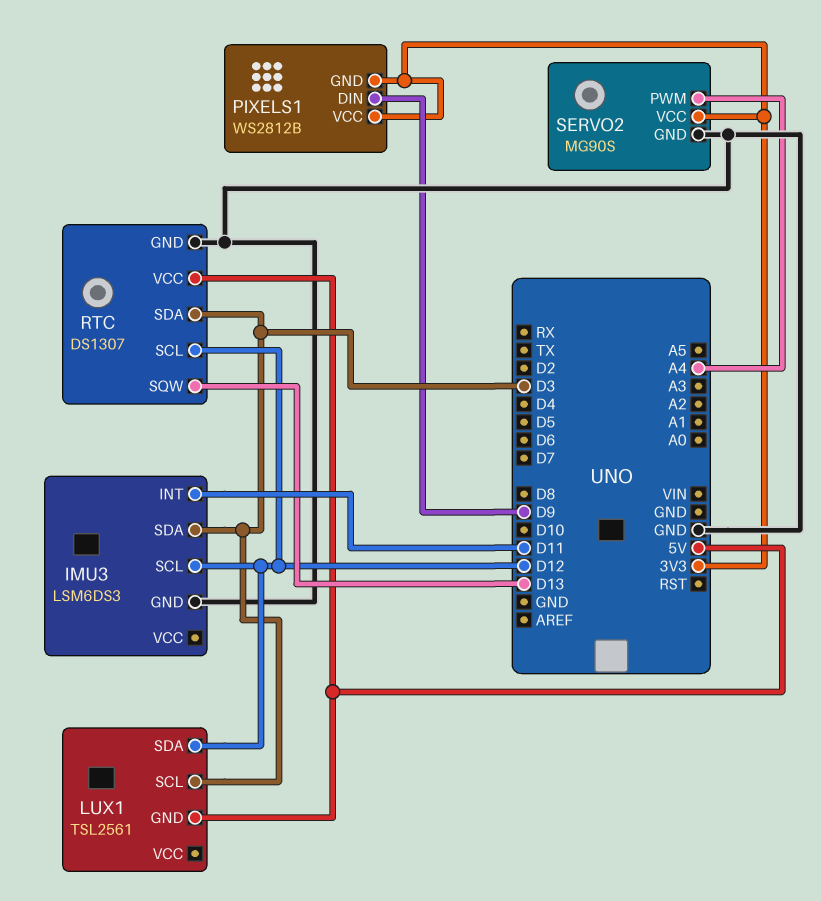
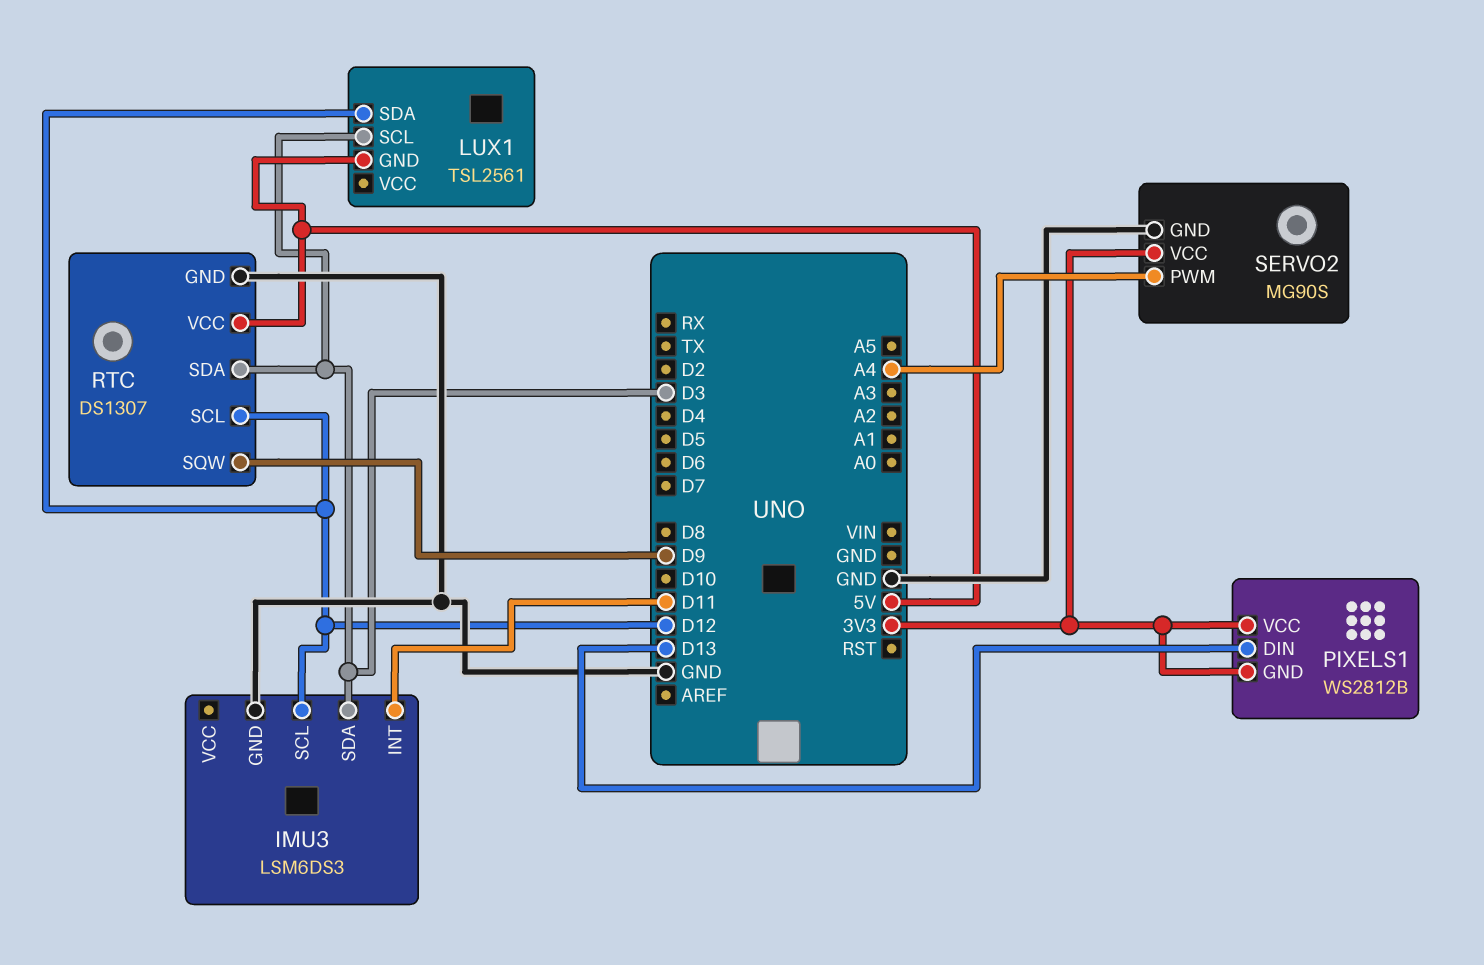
PIXELS1 pin DIN: D9 -> D13
RTC pin SQW: D13 -> D9

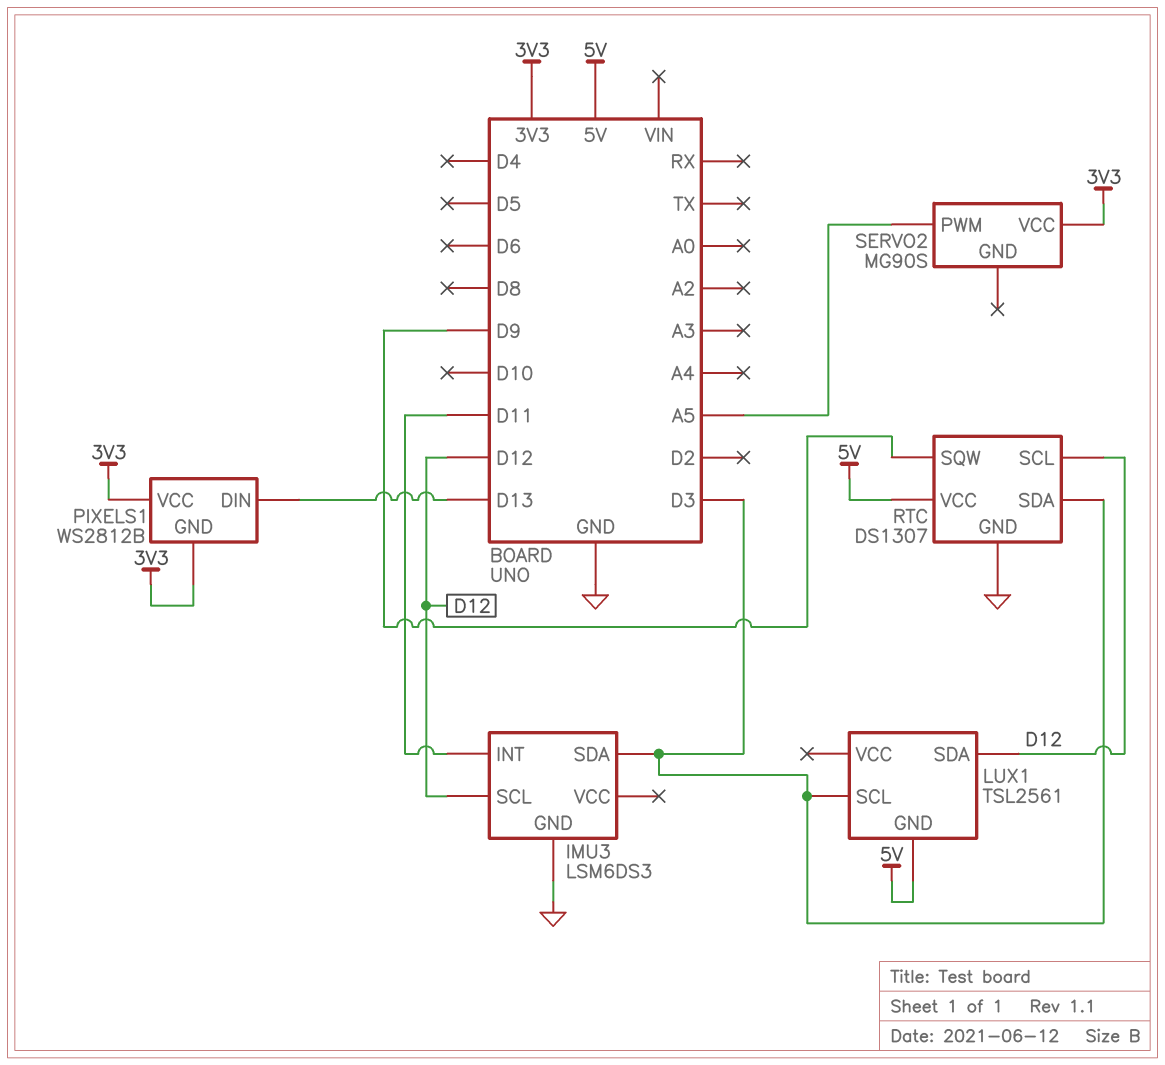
SERVO2 pin GND: GND -> none
SERVO2 pin PWM: A4 -> A5

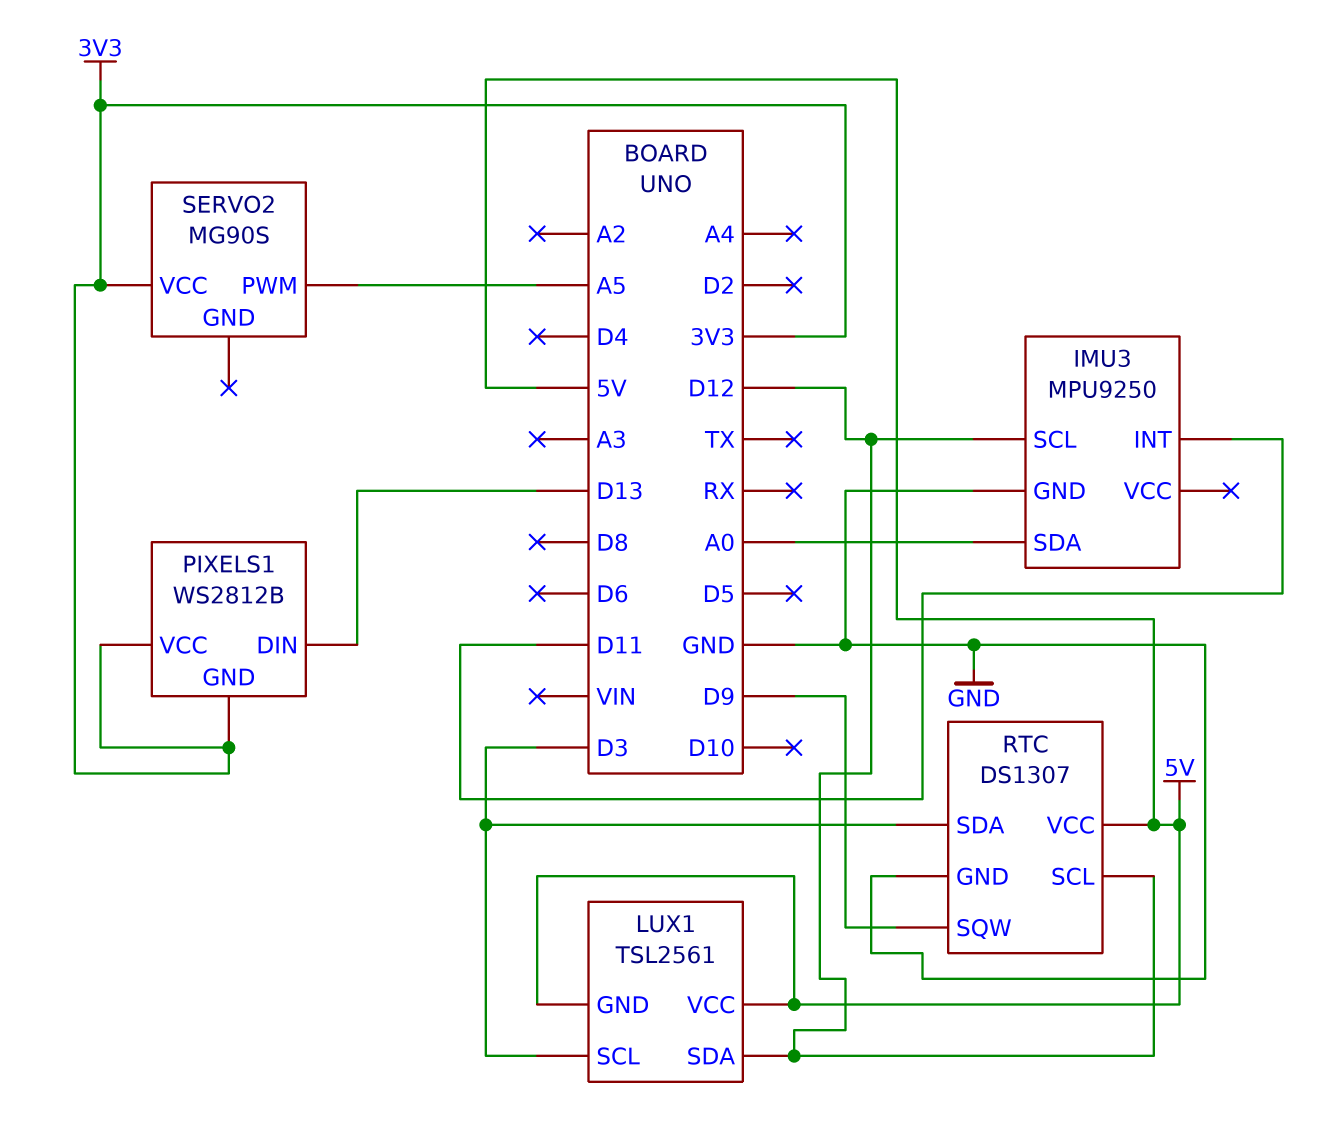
IMU3: LSM6DS3 -> MPU9250
IMU3 pin SDA: D3 -> A0
LUX1 pin VCC: none -> 5V

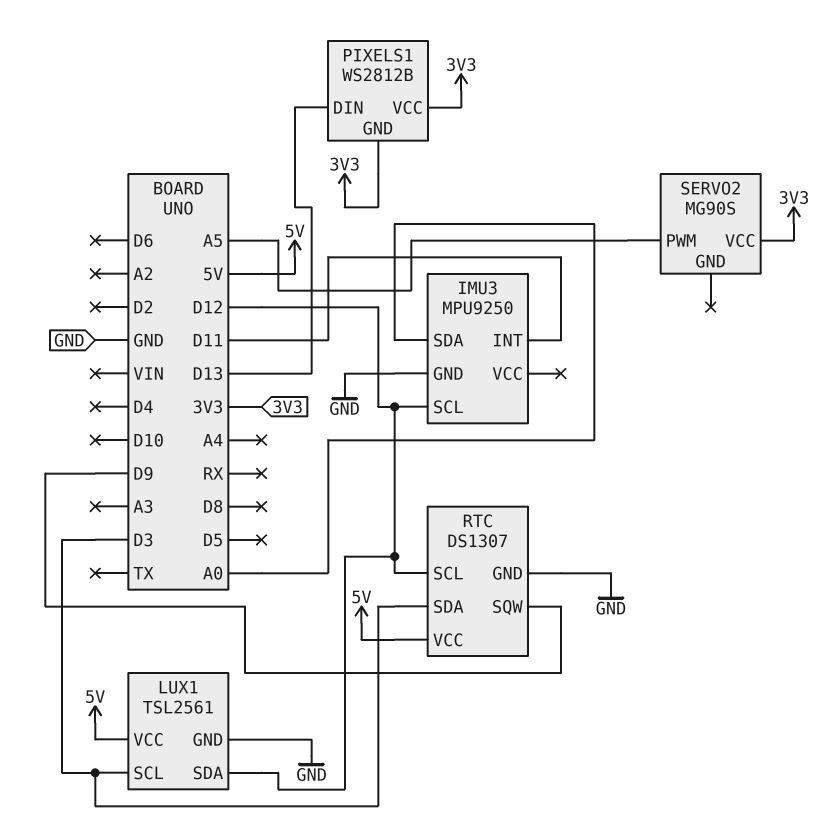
LUX1 pin GND: 5V -> GND

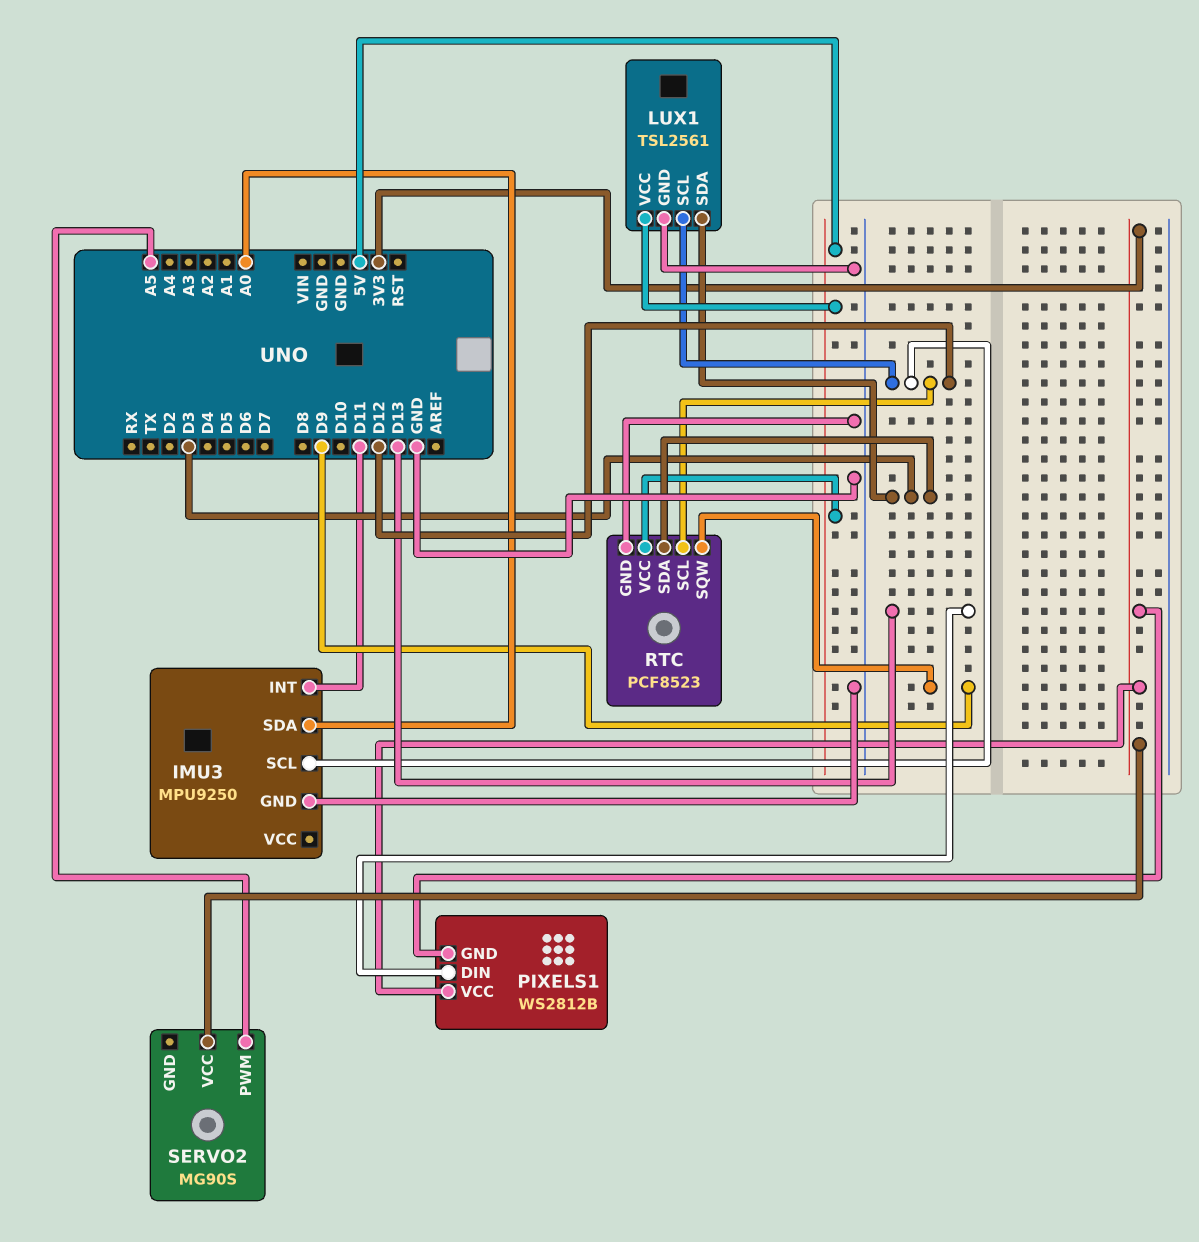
LUX1 pin SCL: D3 -> D12
LUX1 pin SDA: D12 -> D3
RTC: DS1307 -> PCF8523

